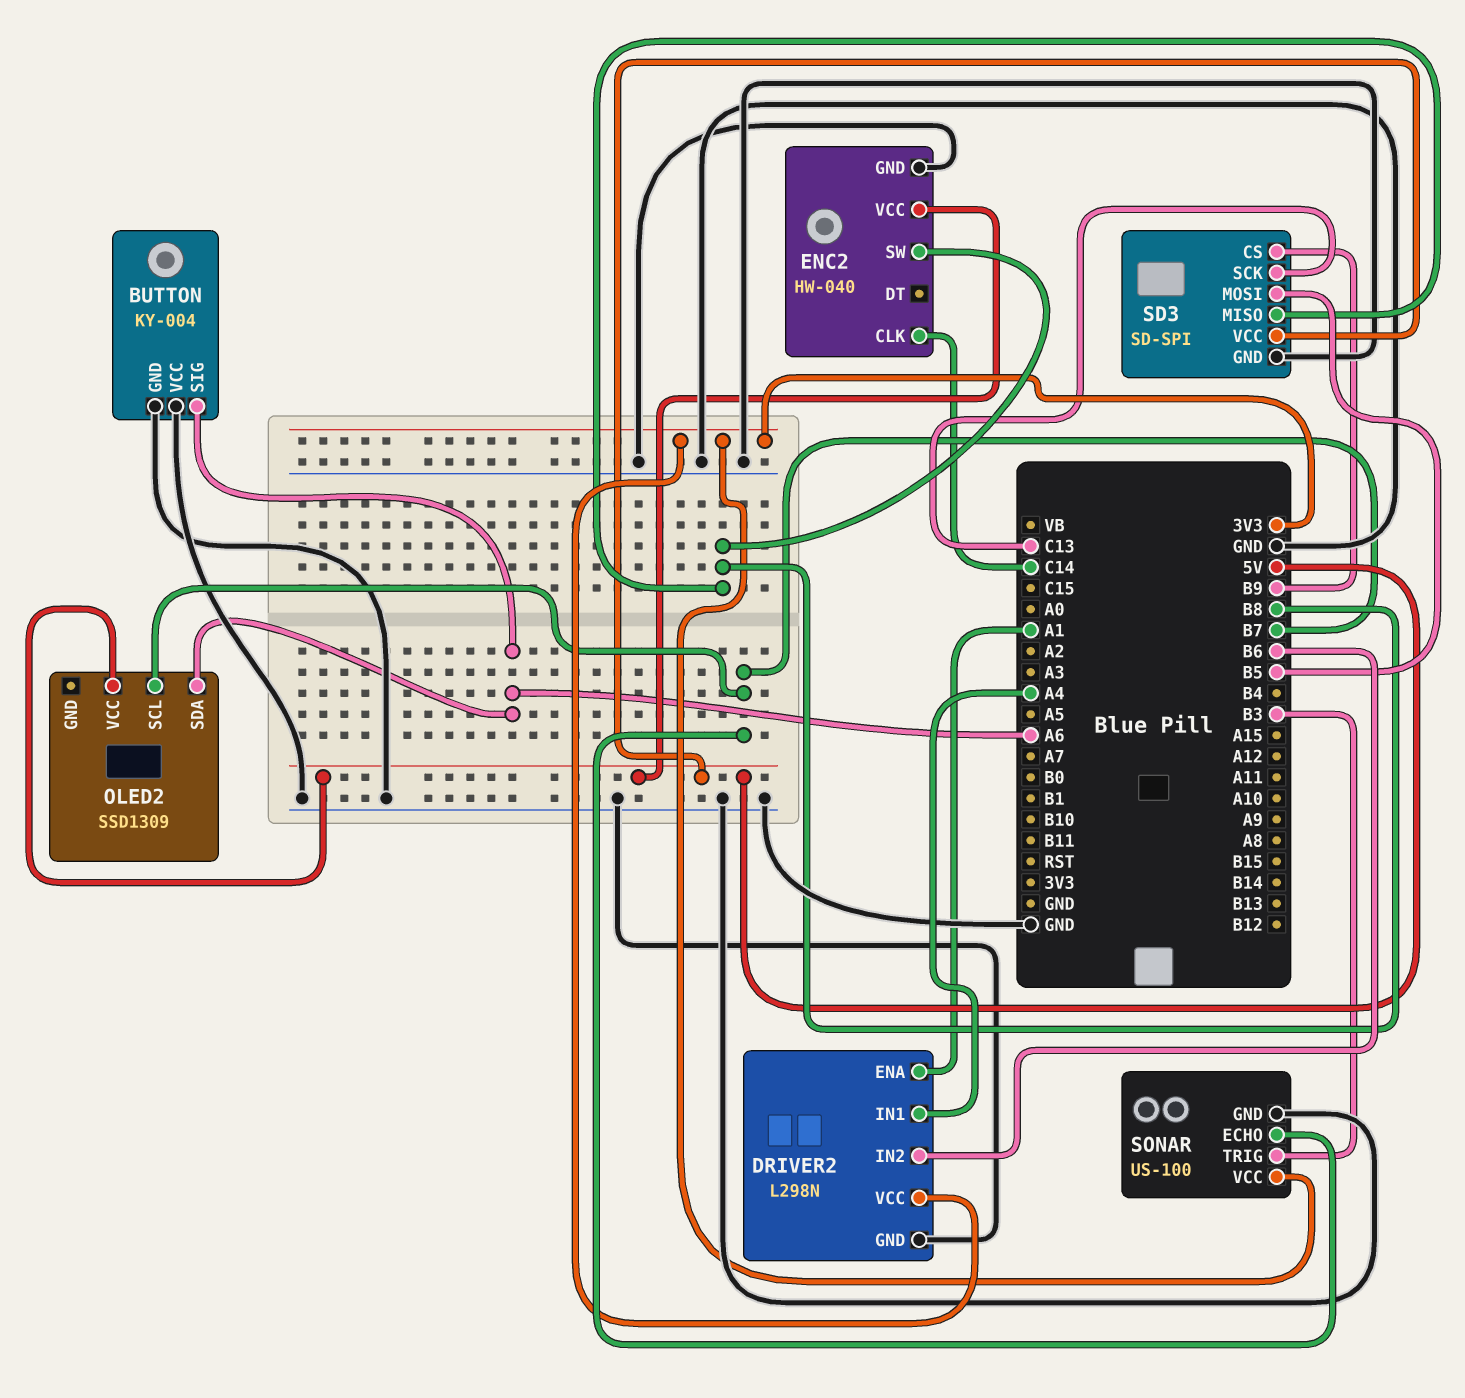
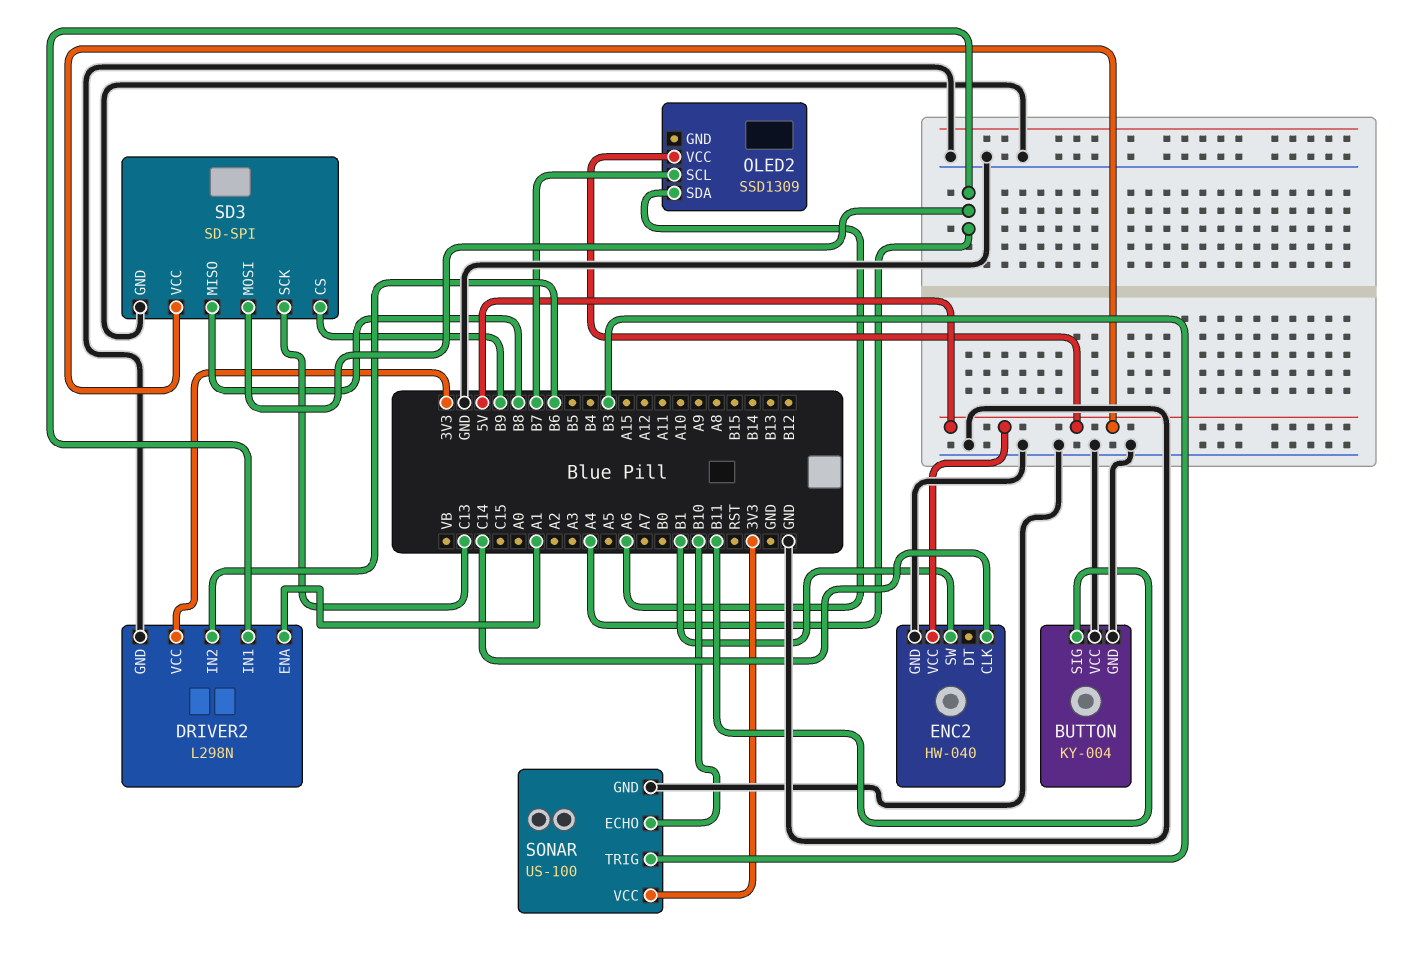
BUTTON pin SIG: A6 -> B11
ENC2 pin SW: B8 -> B1
SD3 pin MOSI: B5 -> A4
SONAR pin ECHO: B7 -> B10

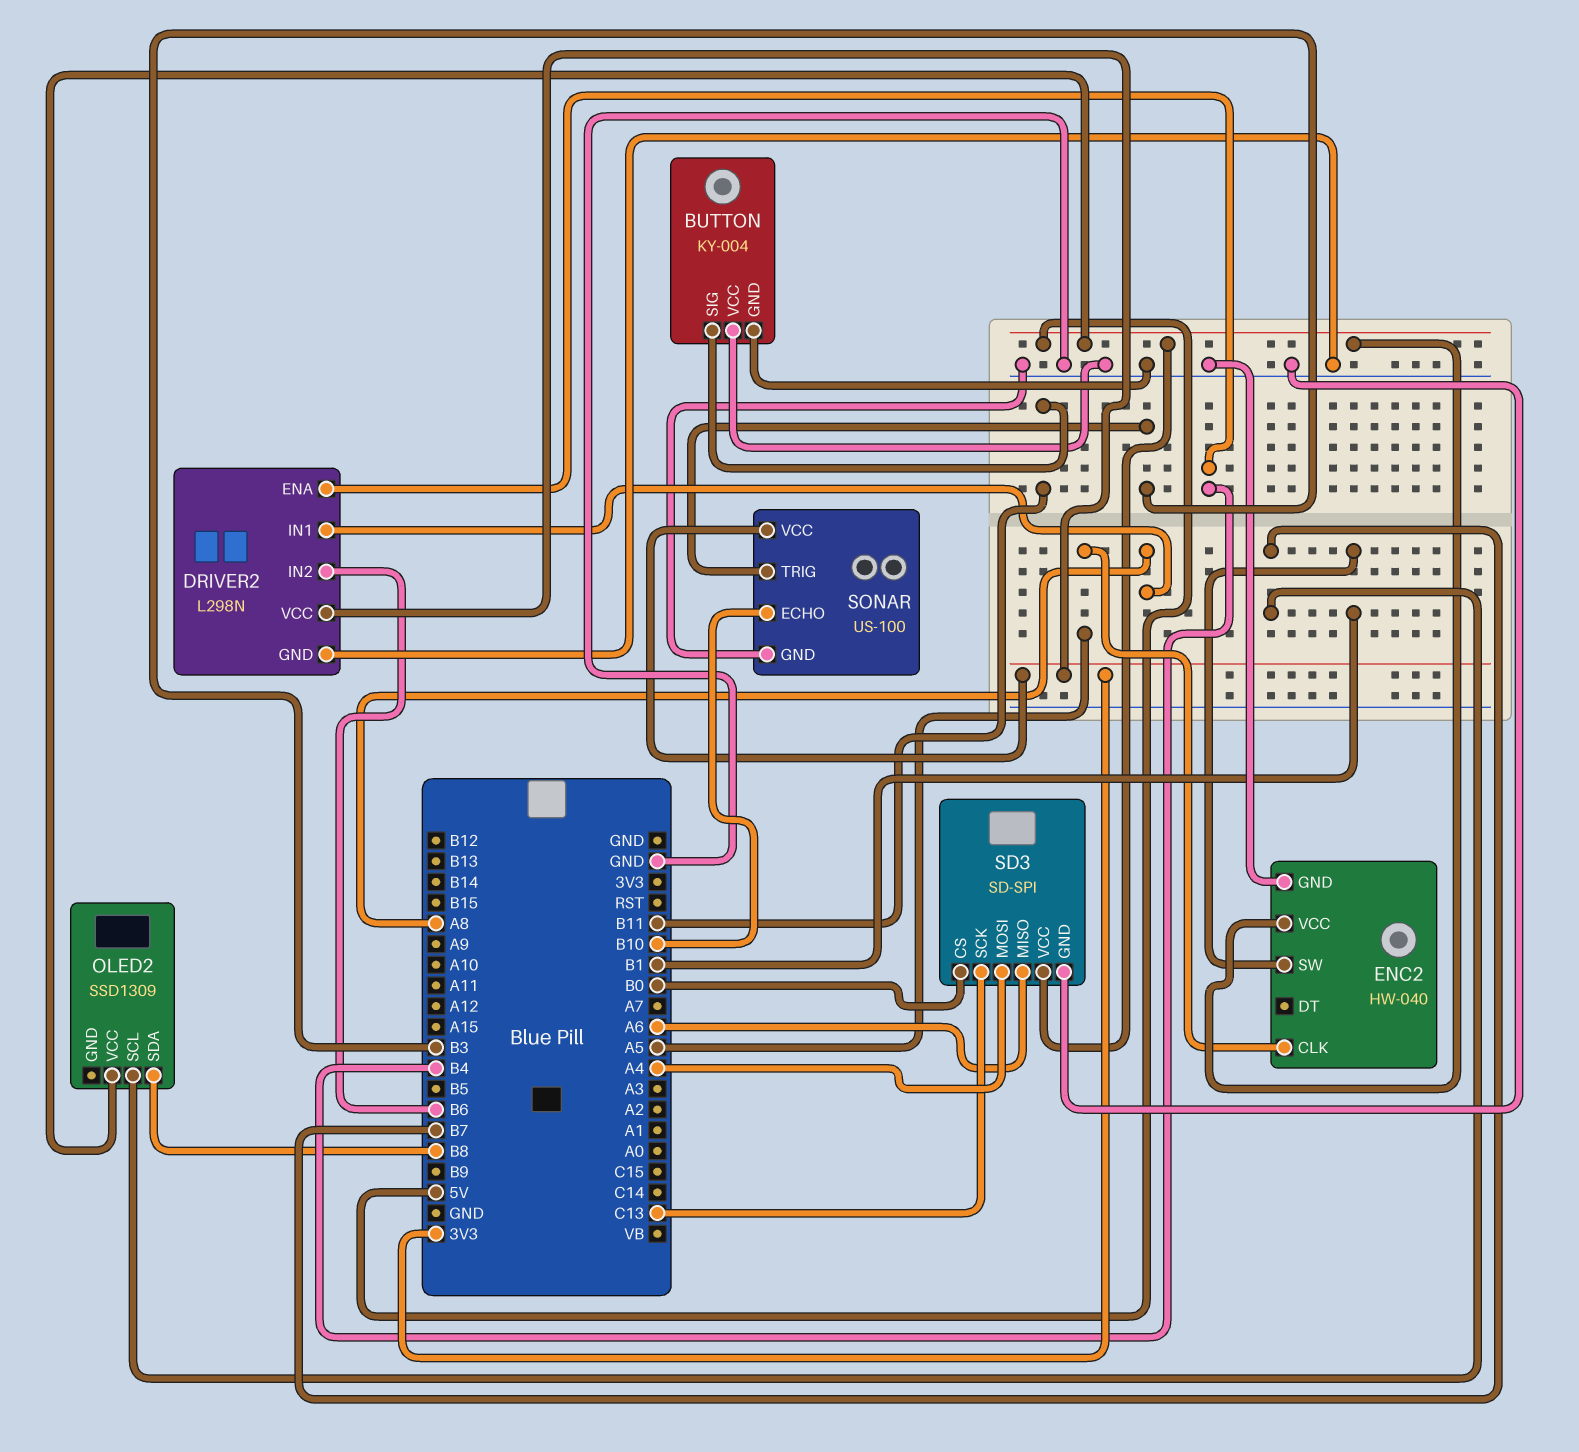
DRIVER2 pin ENA: A1 -> B4
DRIVER2 pin IN1: A4 -> A8
ENC2 pin CLK: C14 -> A5
OLED2 pin SDA: A6 -> B8
SD3 pin CS: B9 -> B0
SD3 pin MISO: B8 -> A6

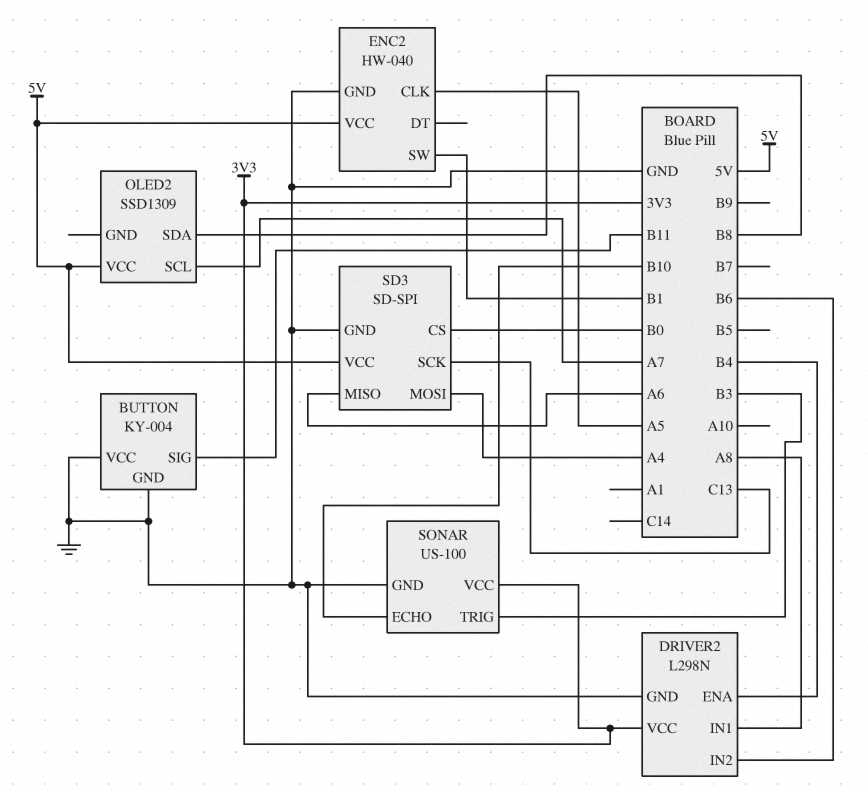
OLED2 pin SCL: B7 -> A7

